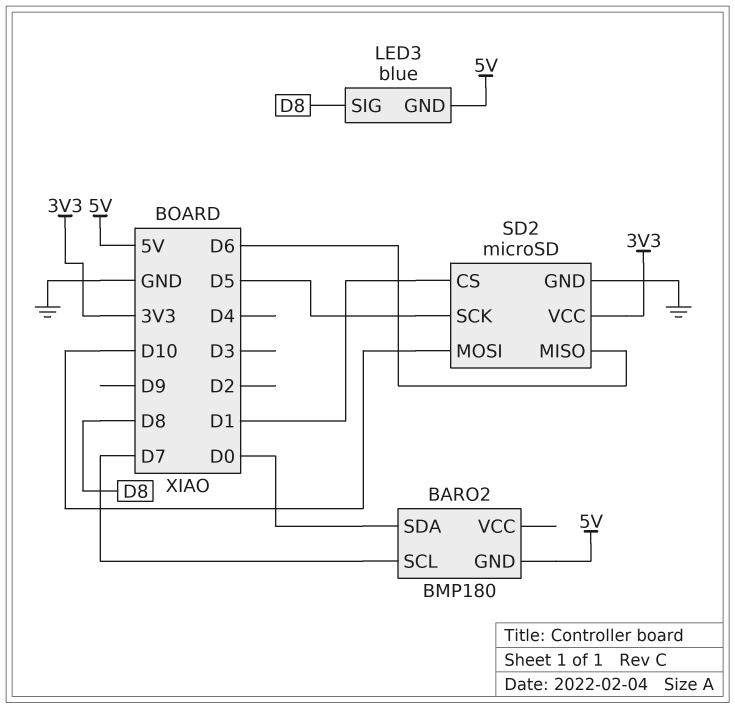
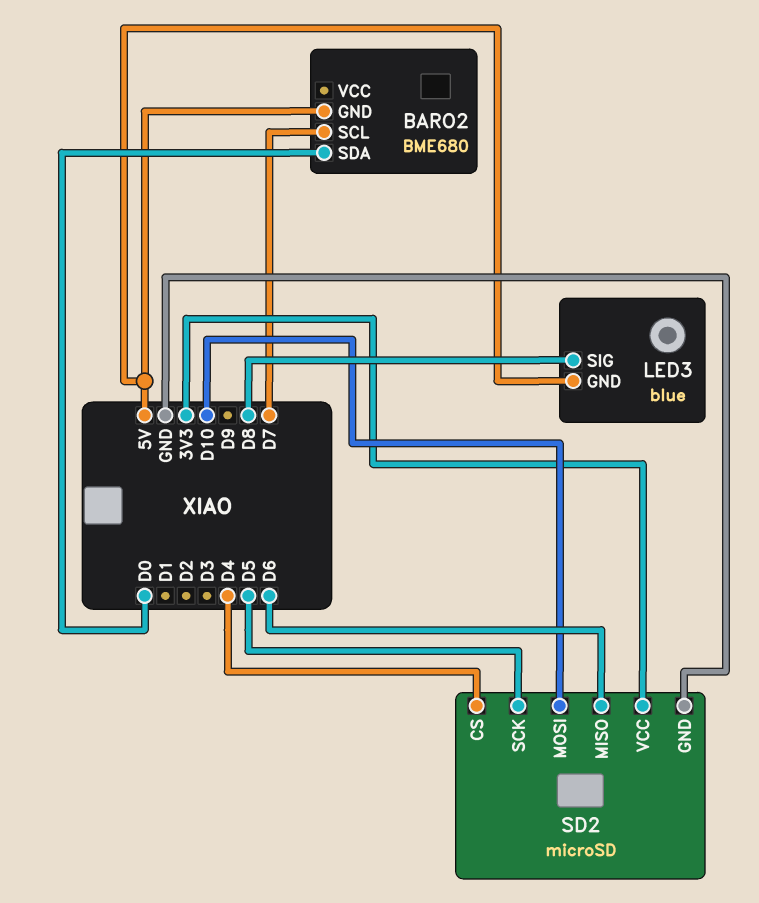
BARO2: BMP180 -> BME680
SD2 pin CS: D1 -> D4

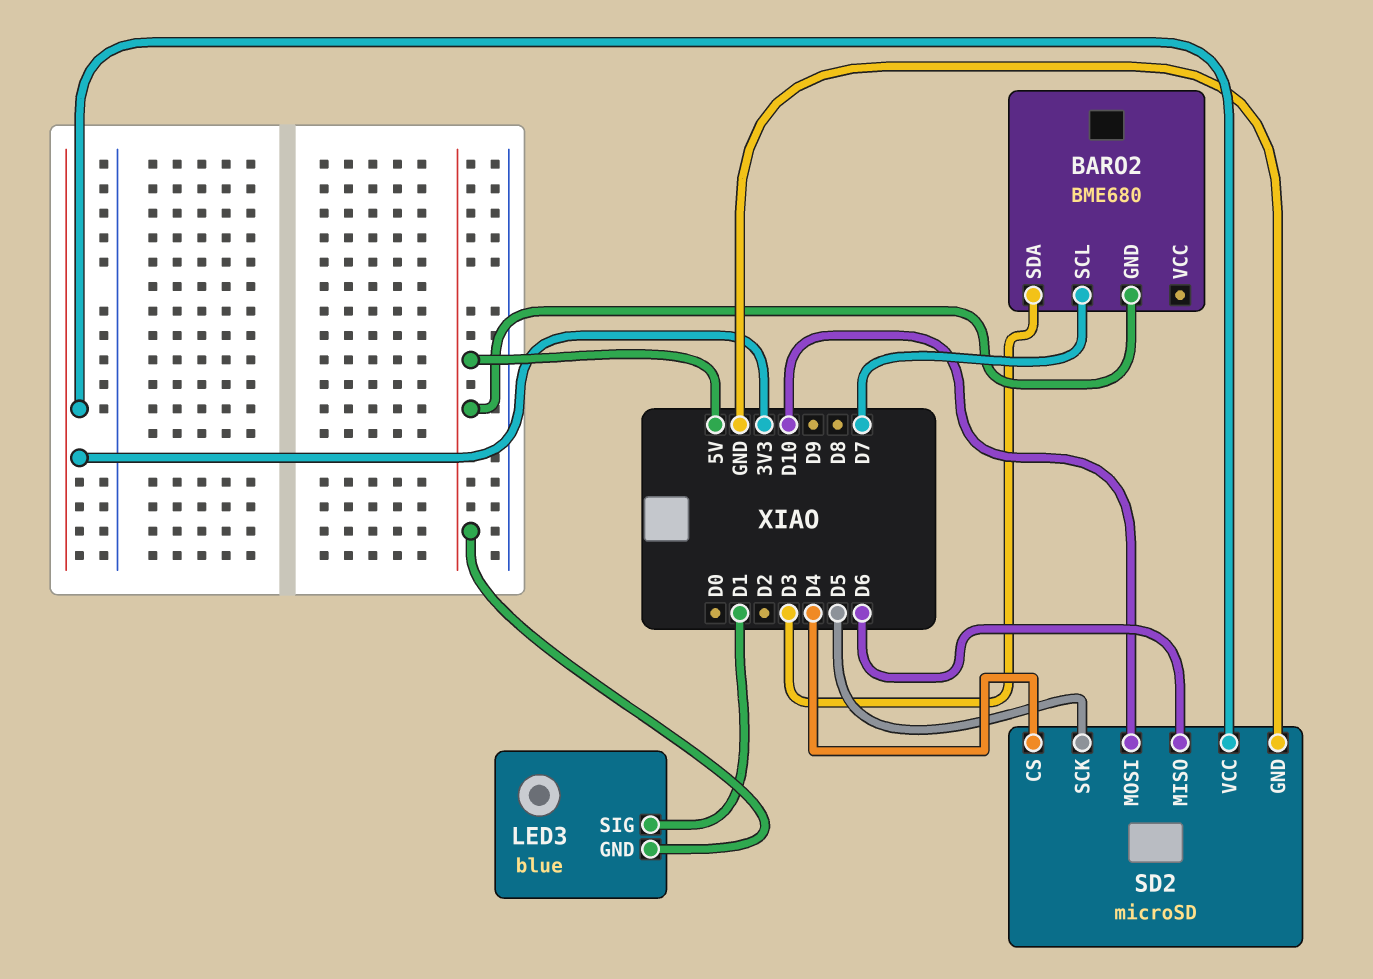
BARO2 pin SDA: D0 -> D3
LED3 pin SIG: D8 -> D1

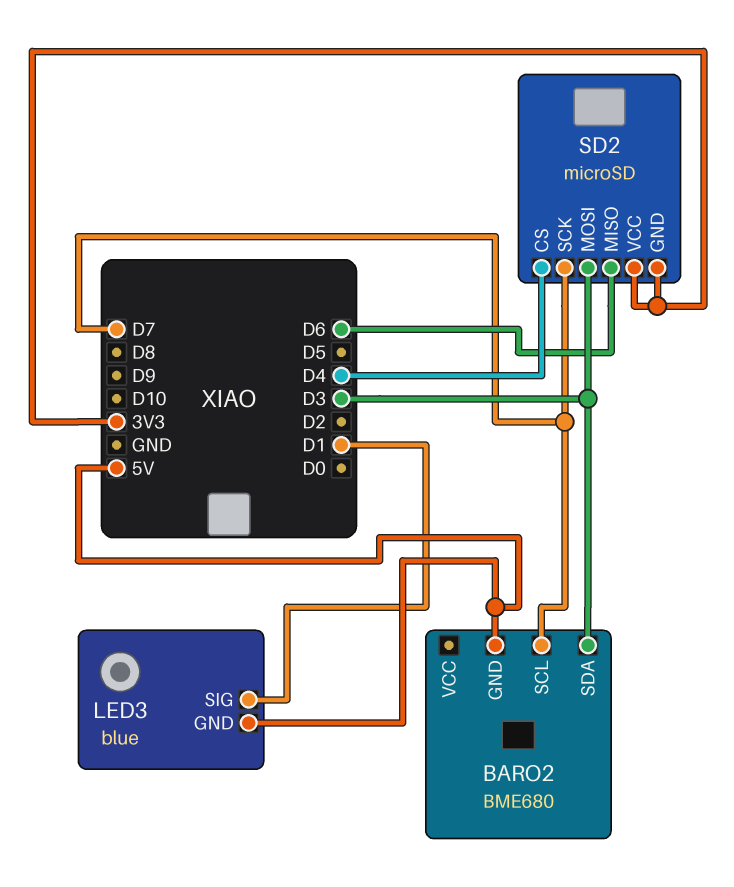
SD2 pin GND: GND -> 3V3
SD2 pin MOSI: D10 -> D3
SD2 pin SCK: D5 -> D7

